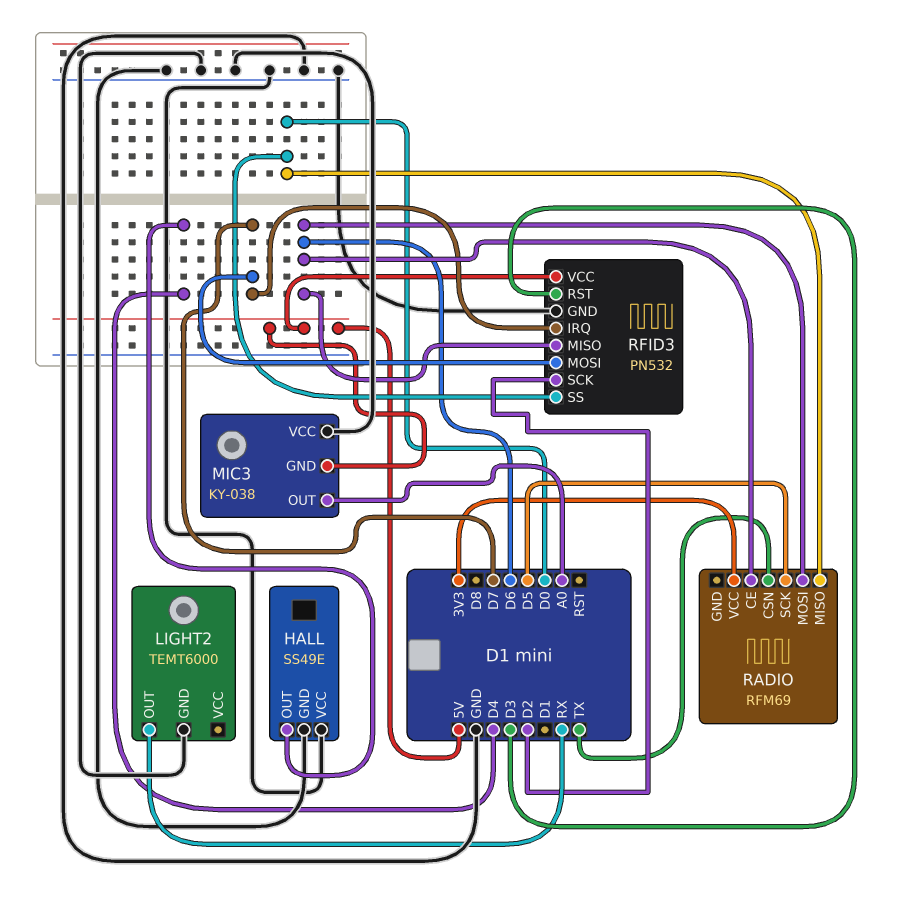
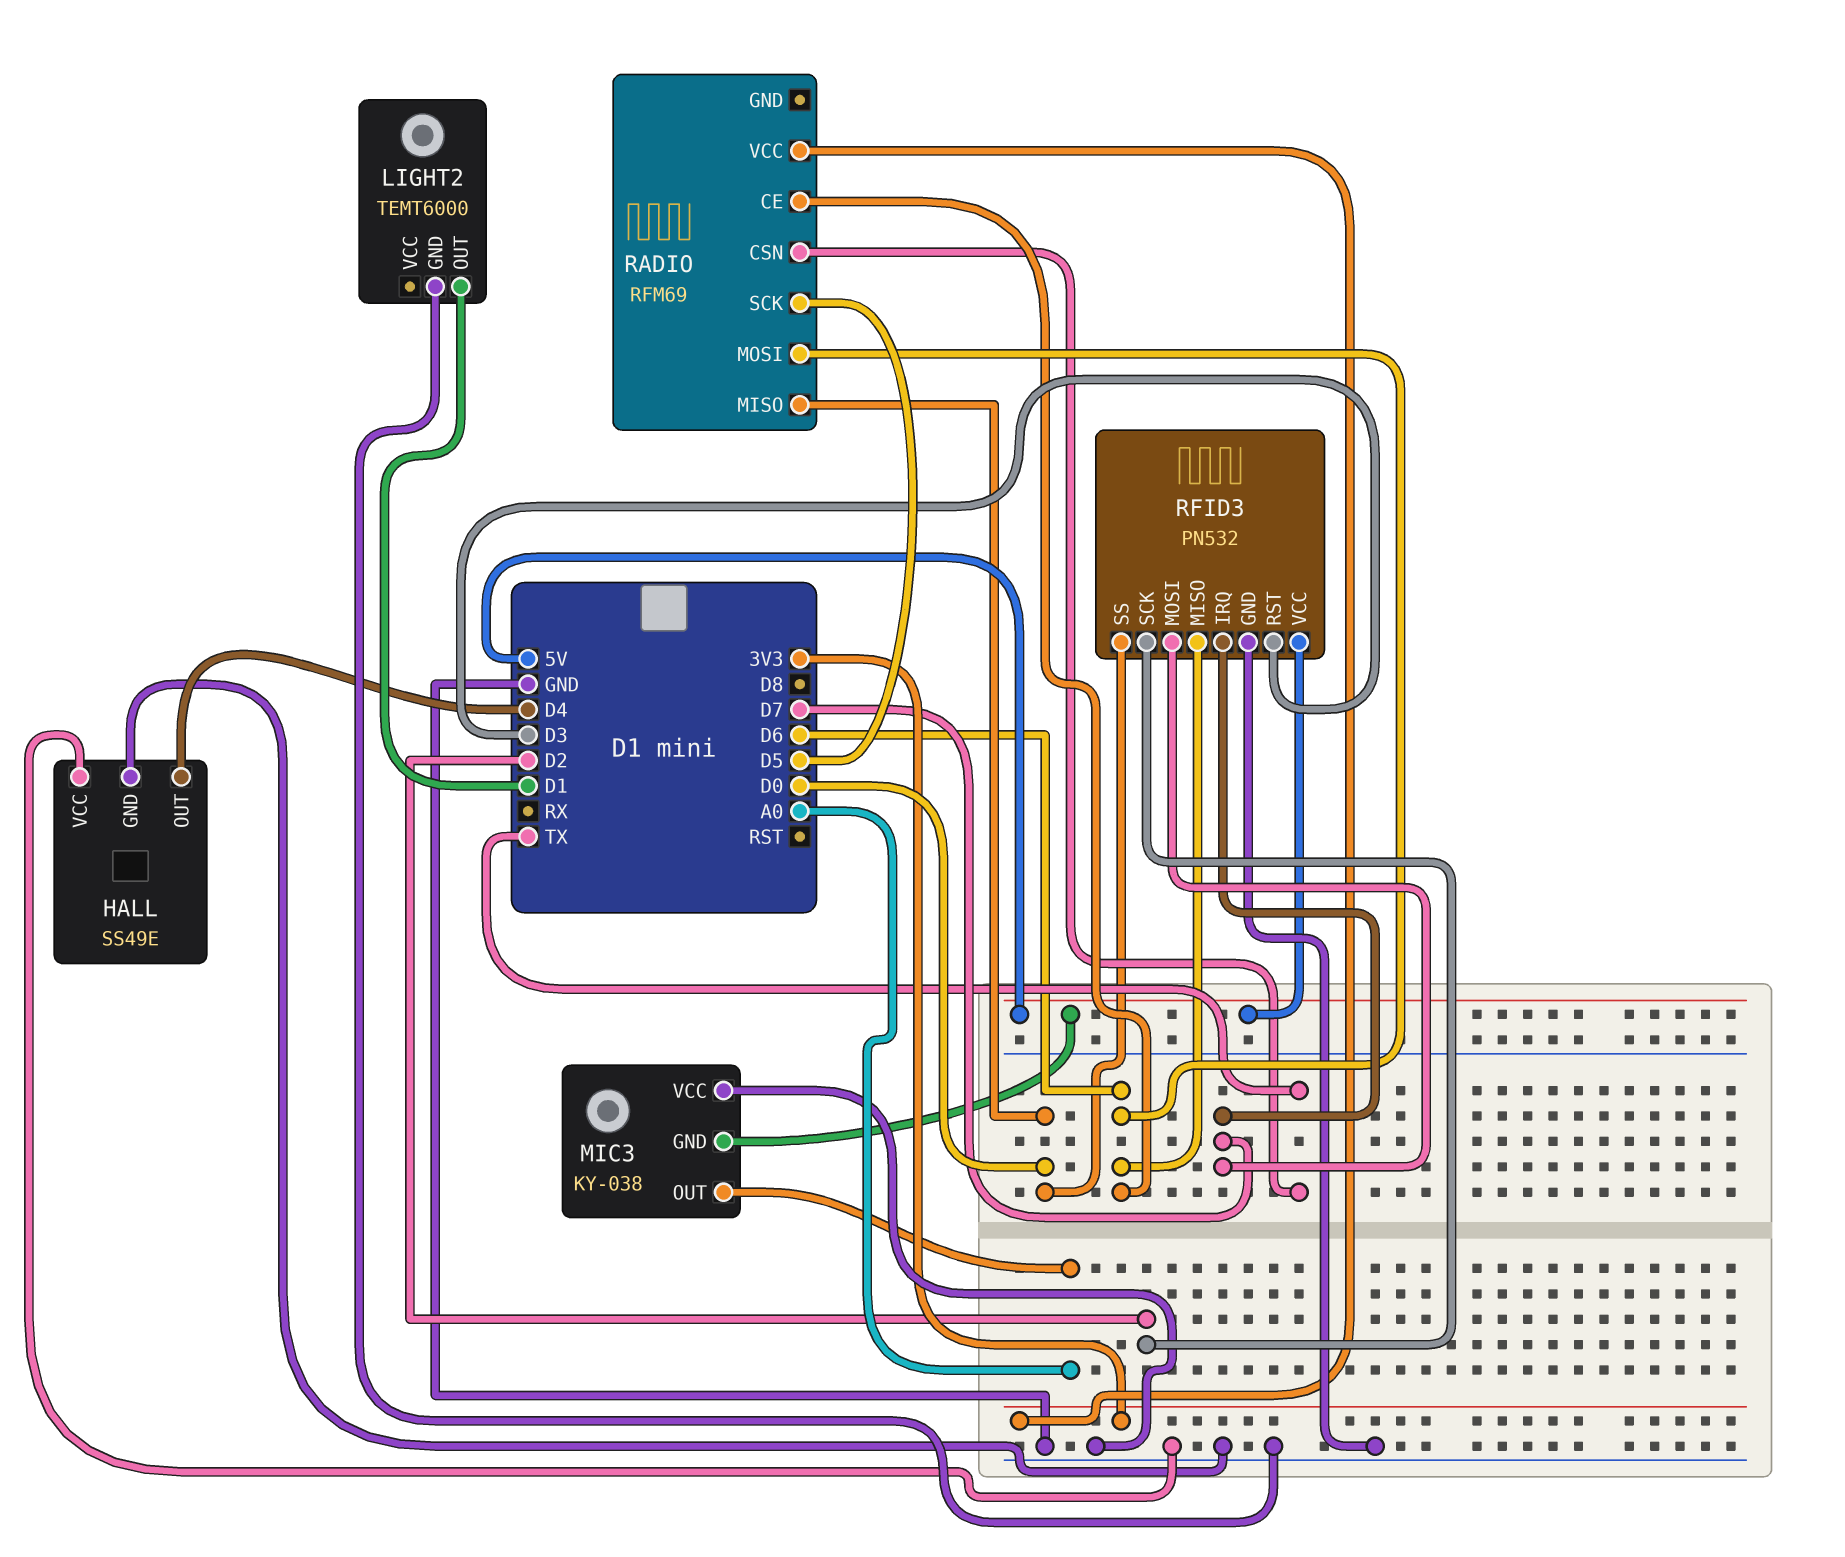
LIGHT2 pin OUT: RX -> D1

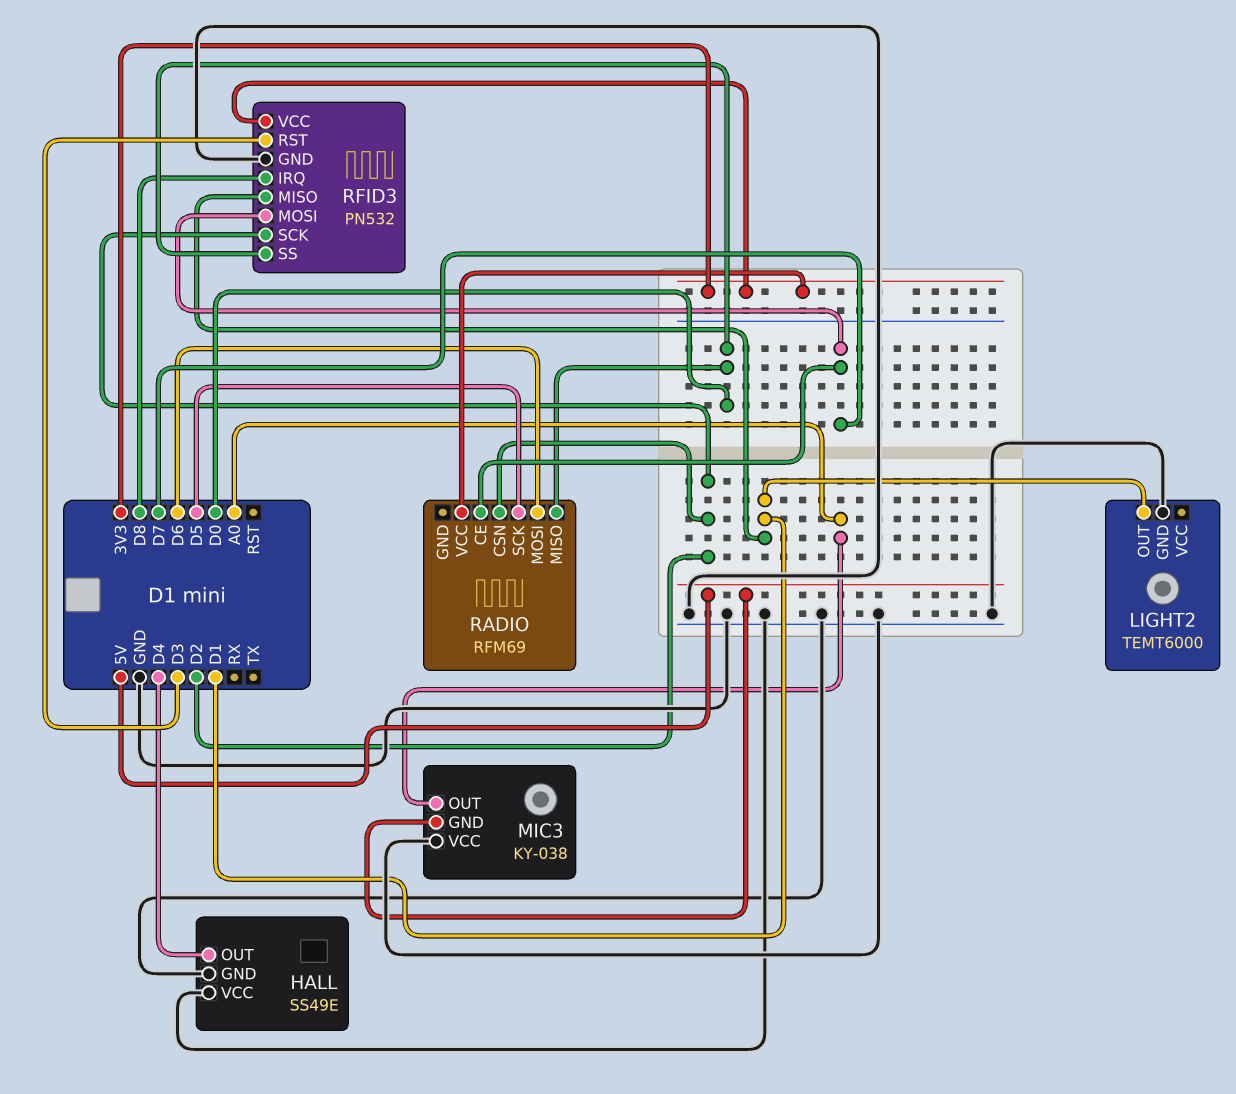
RADIO pin CE: D6 -> D7
RADIO pin CSN: TX -> D2
RFID3 pin IRQ: D7 -> D8
RFID3 pin MISO: D6 -> D1
RFID3 pin VCC: 5V -> 3V3

